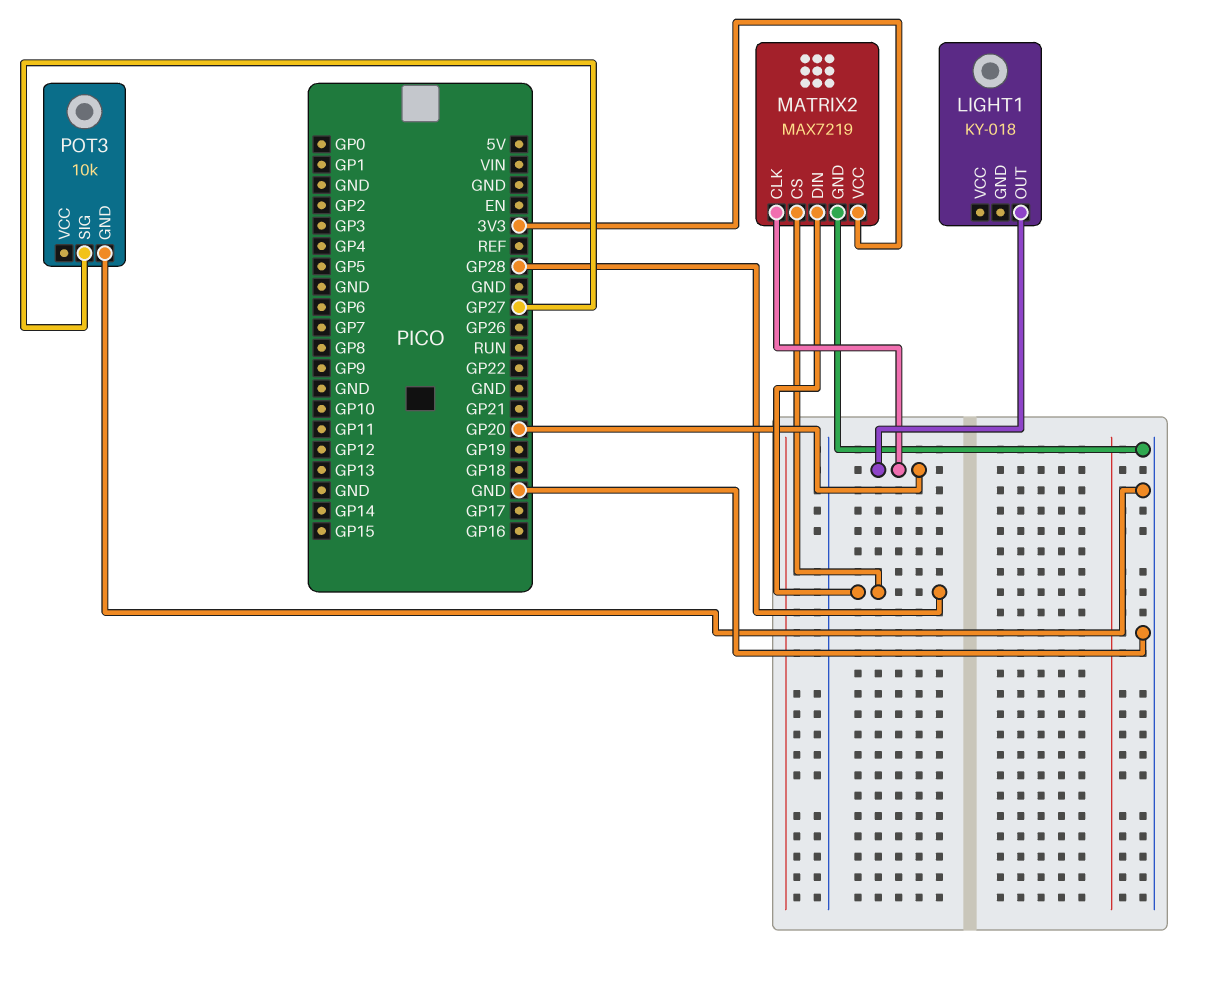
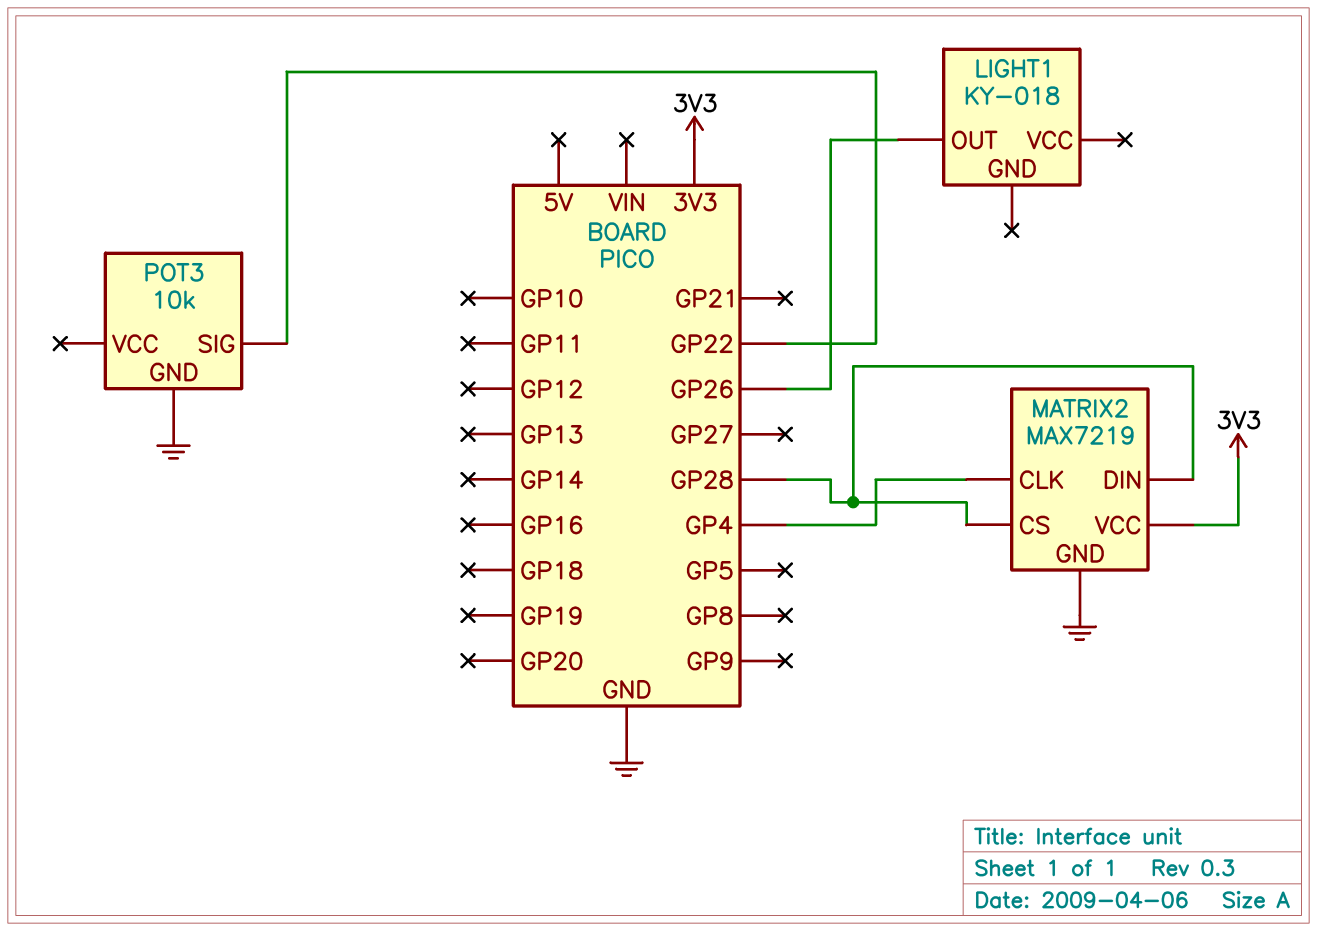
LIGHT1 pin OUT: GP20 -> GP26
MATRIX2 pin CLK: GP20 -> GP4
POT3 pin SIG: GP27 -> GP22

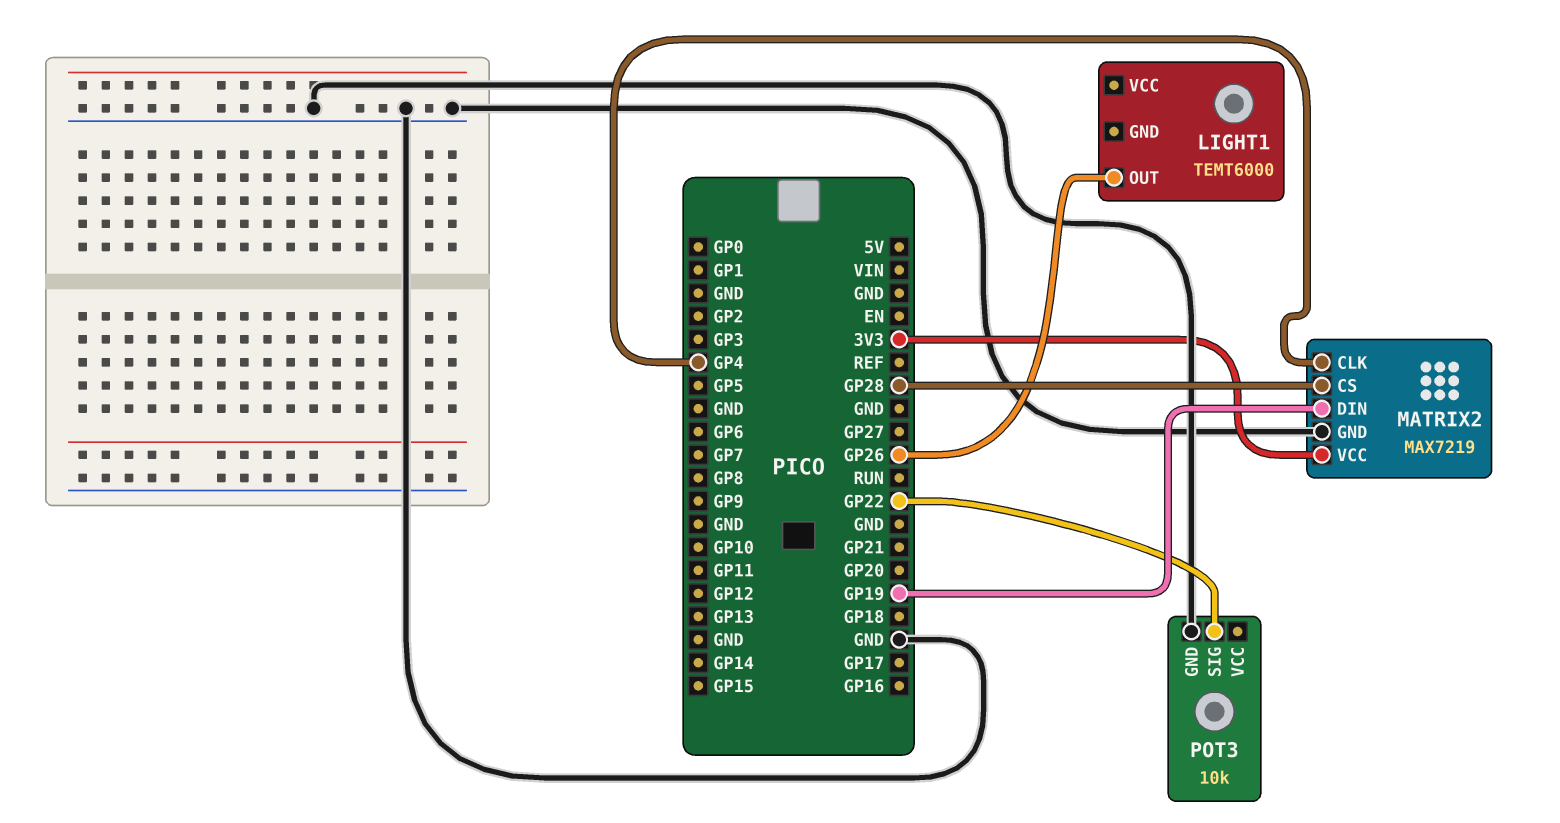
LIGHT1: KY-018 -> TEMT6000
MATRIX2 pin DIN: GP28 -> GP19

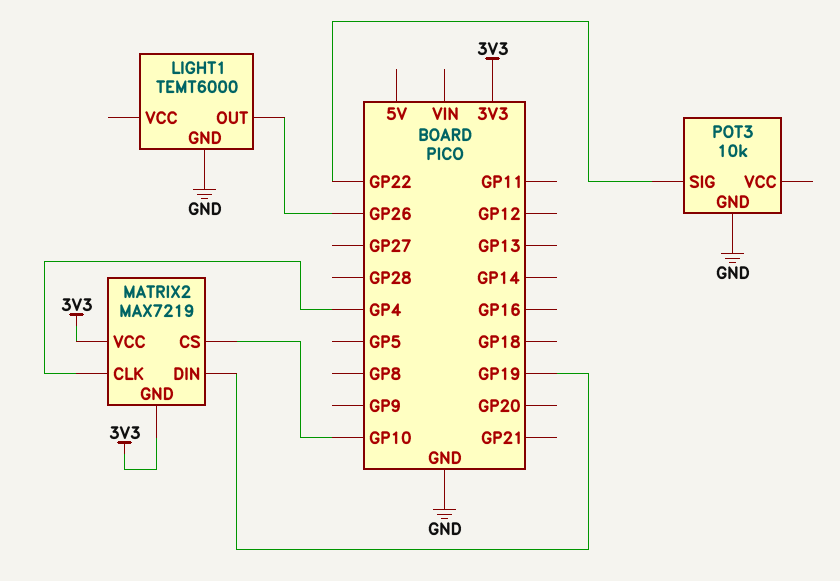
LIGHT1 pin GND: none -> GND
MATRIX2 pin CS: GP28 -> GP10
MATRIX2 pin GND: GND -> 3V3

